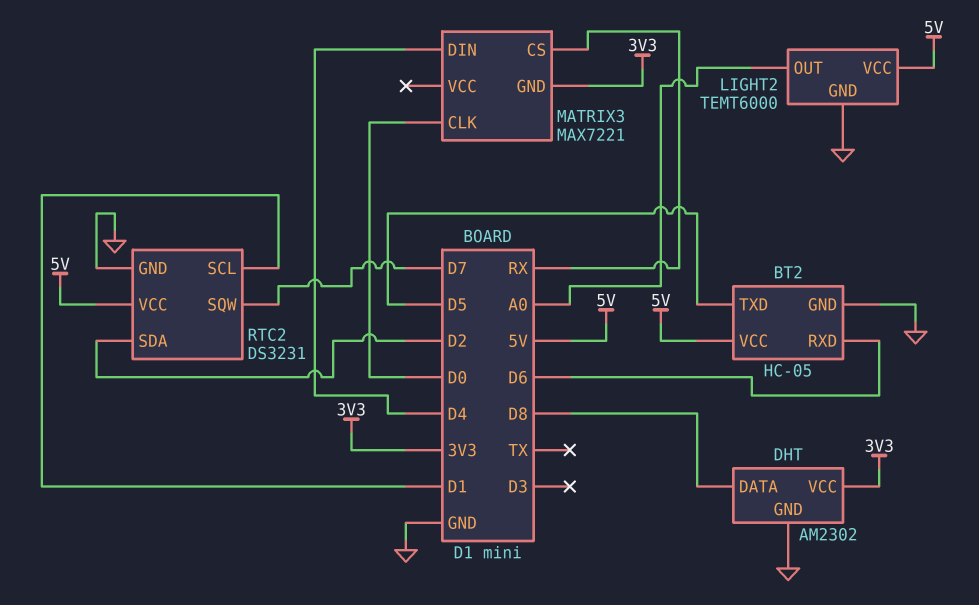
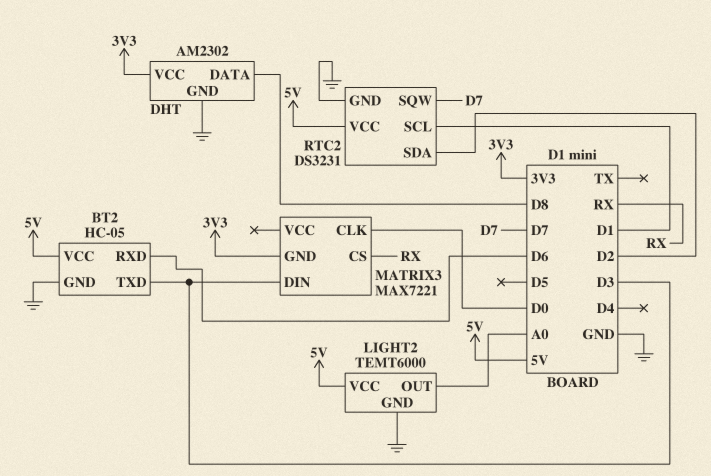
BT2 pin TXD: D5 -> D3
MATRIX3 pin DIN: D4 -> D3

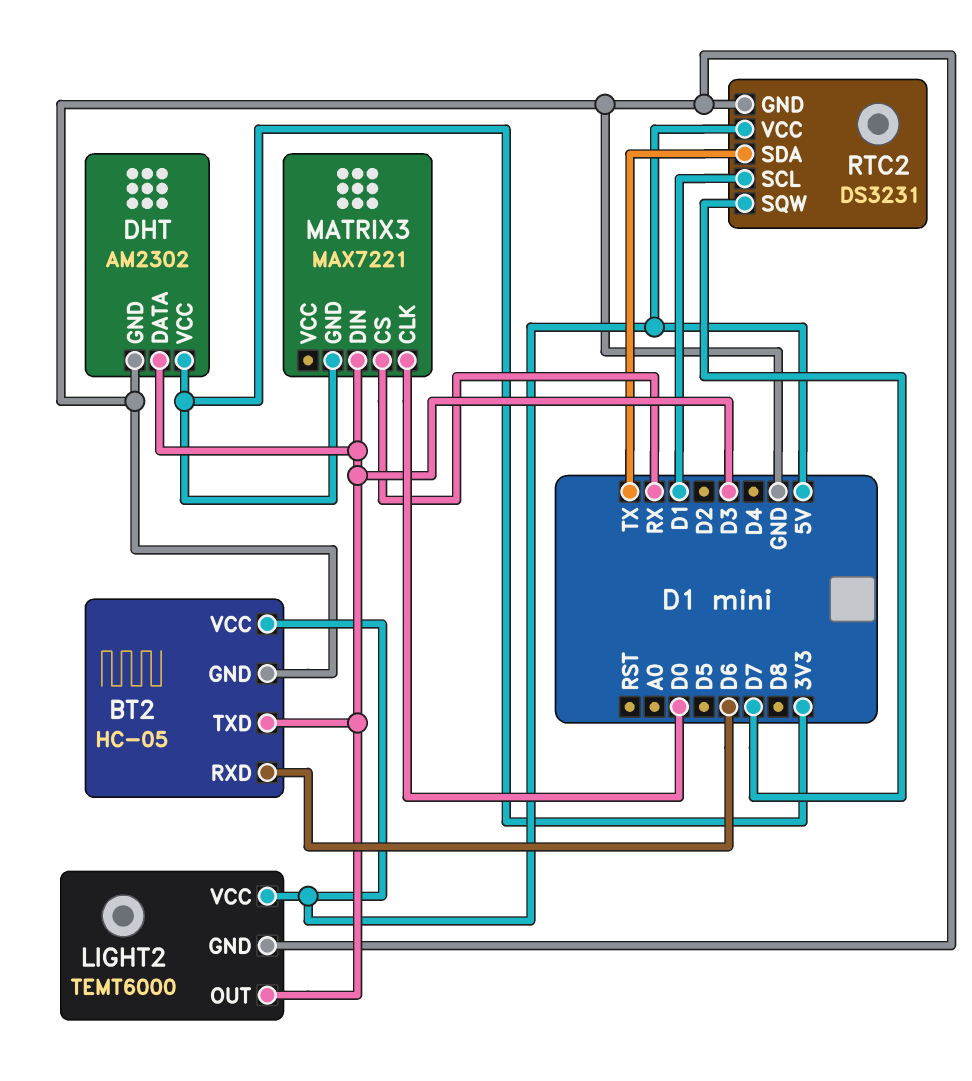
DHT pin DATA: D8 -> D3
LIGHT2 pin OUT: A0 -> D3
RTC2 pin SDA: D2 -> TX

